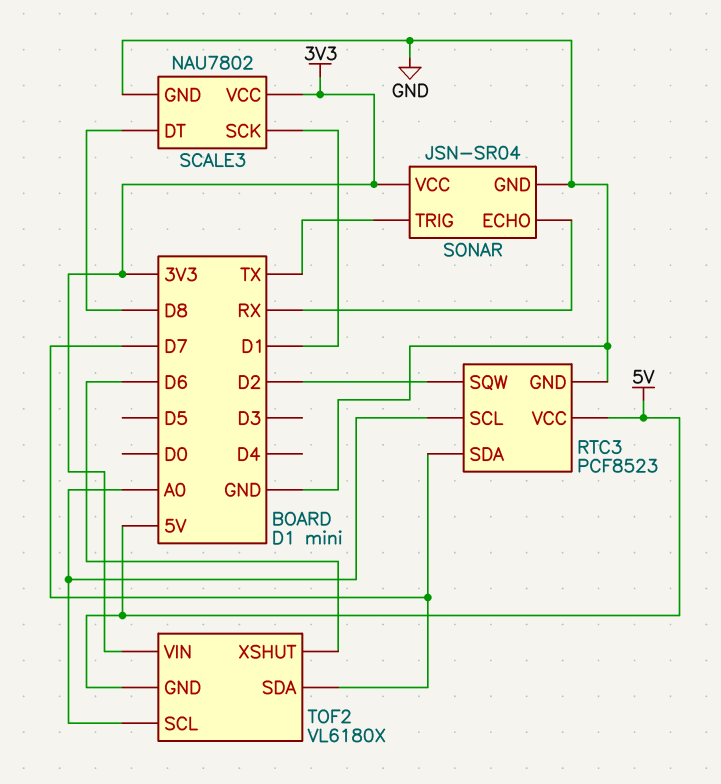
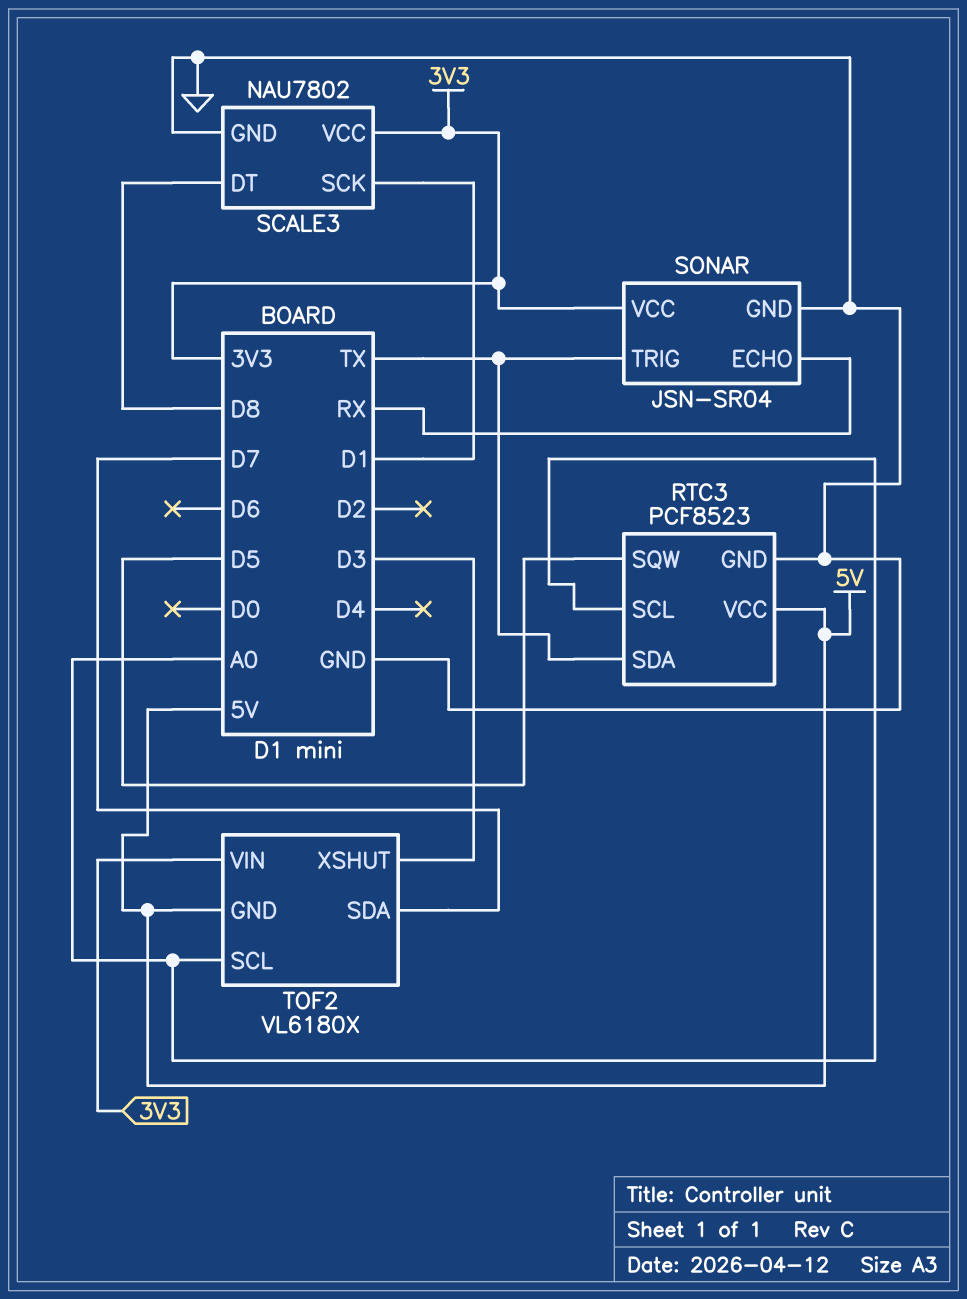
RTC3 pin SDA: D7 -> TX
RTC3 pin SQW: D2 -> D5
TOF2 pin XSHUT: D6 -> D3

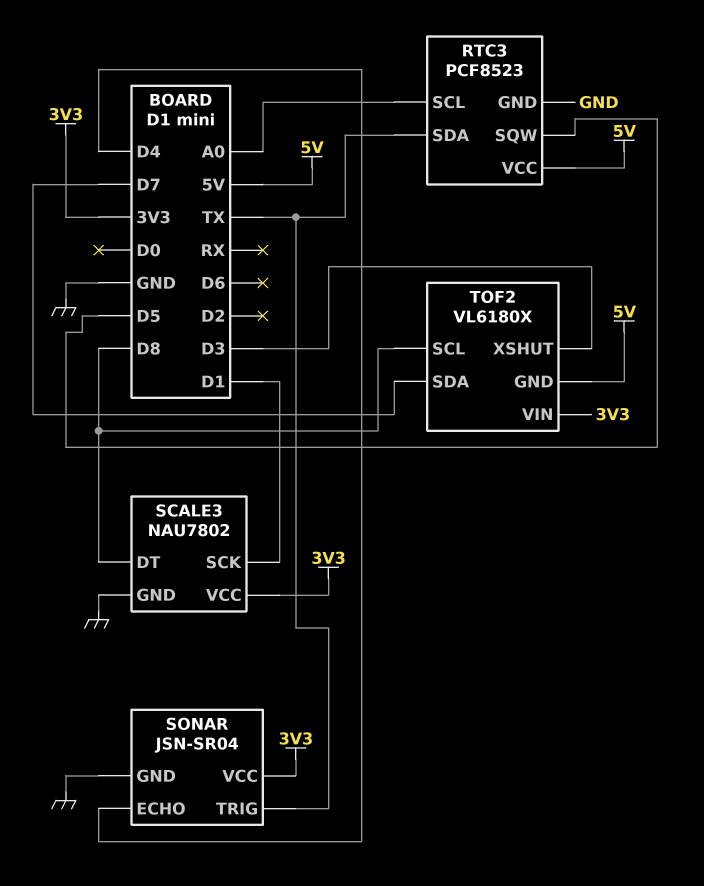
SONAR pin ECHO: RX -> D4
TOF2 pin SCL: A0 -> D8

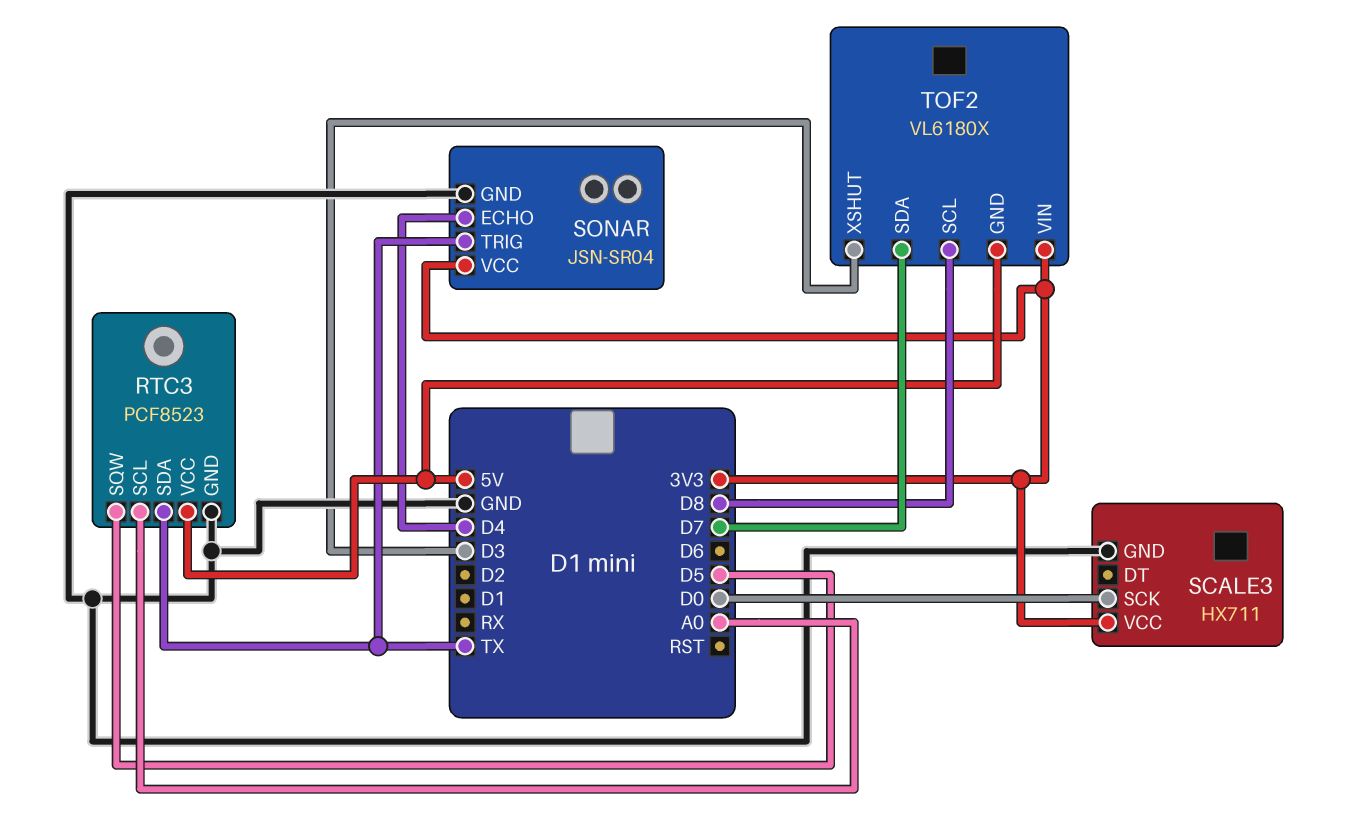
SCALE3: NAU7802 -> HX711
SCALE3 pin DT: D8 -> none
SCALE3 pin SCK: D1 -> D0

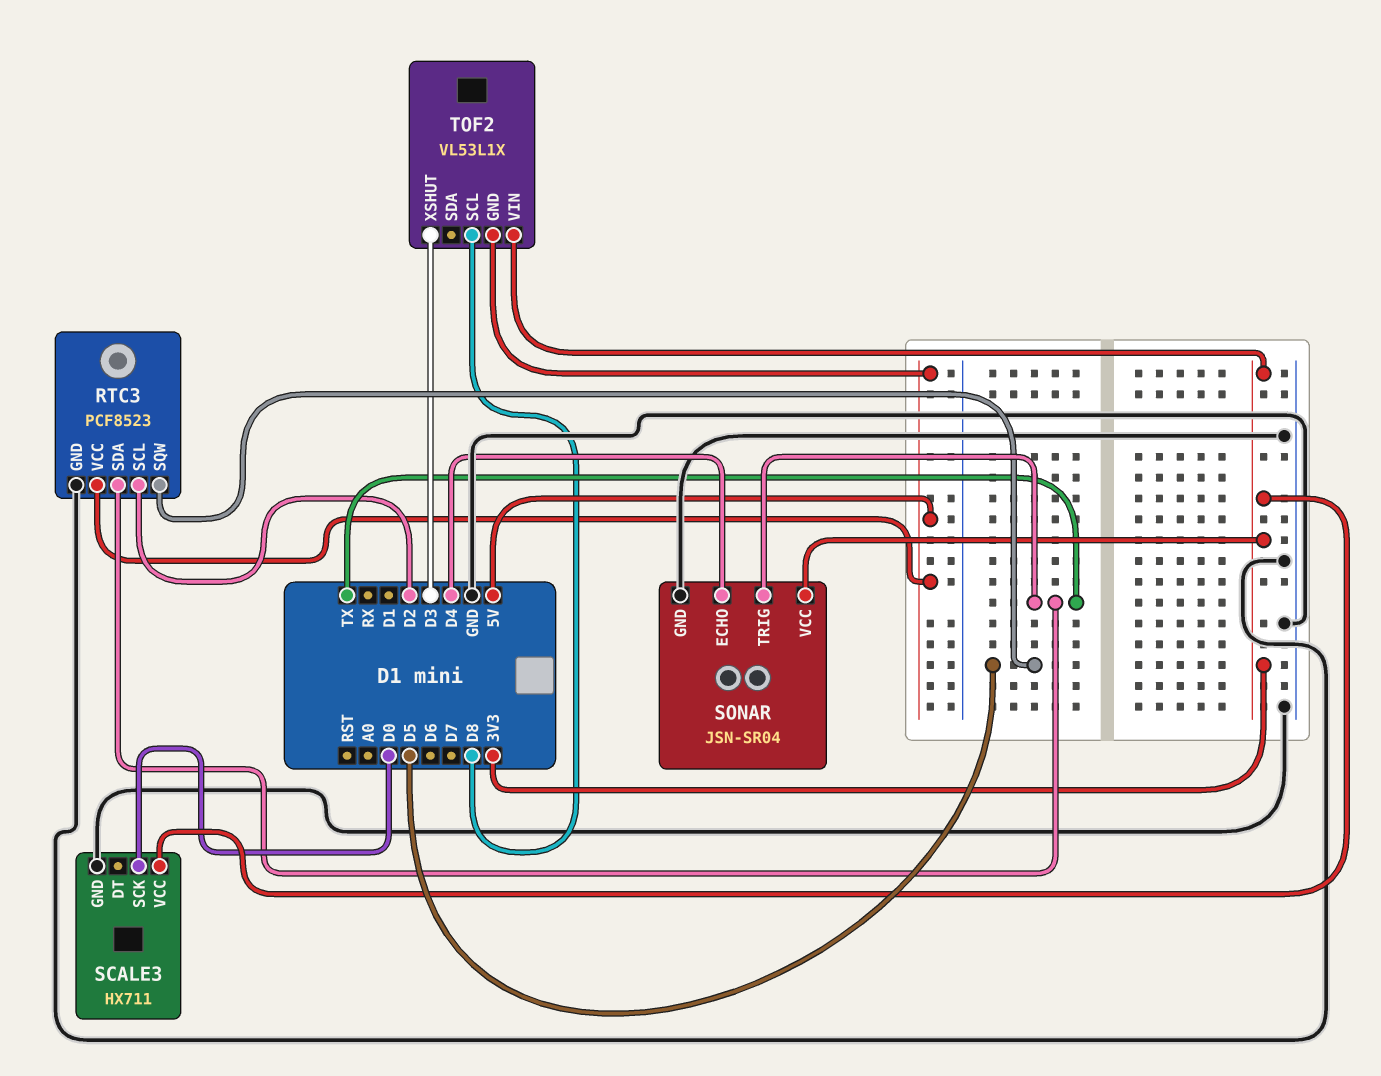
RTC3 pin SCL: A0 -> D2
TOF2: VL6180X -> VL53L1X
TOF2 pin SDA: D7 -> none

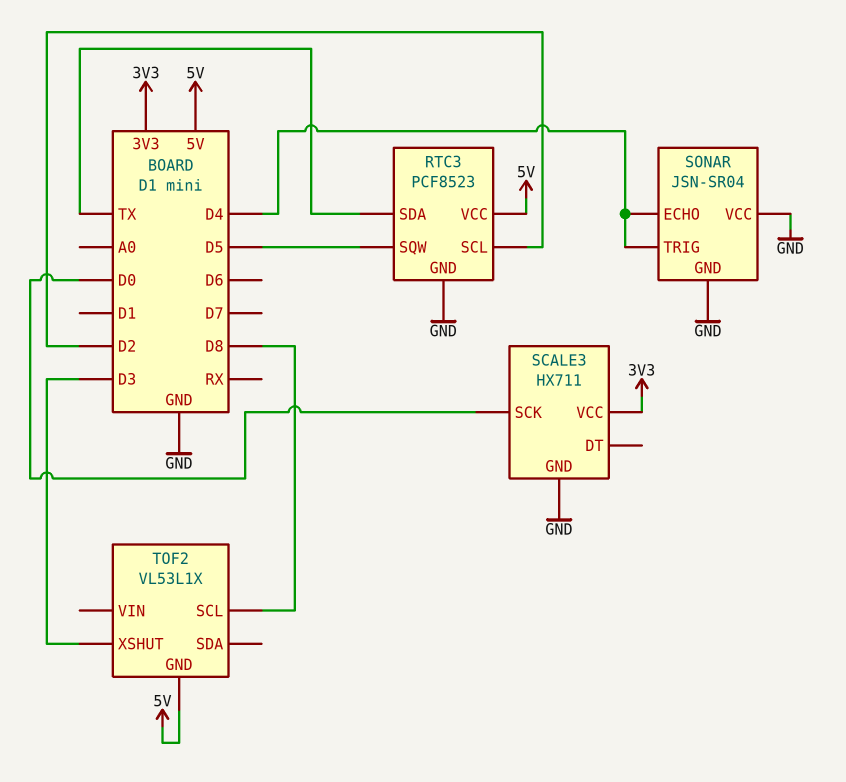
SONAR pin TRIG: TX -> D4
SONAR pin VCC: 3V3 -> GND
TOF2 pin VIN: 3V3 -> none

